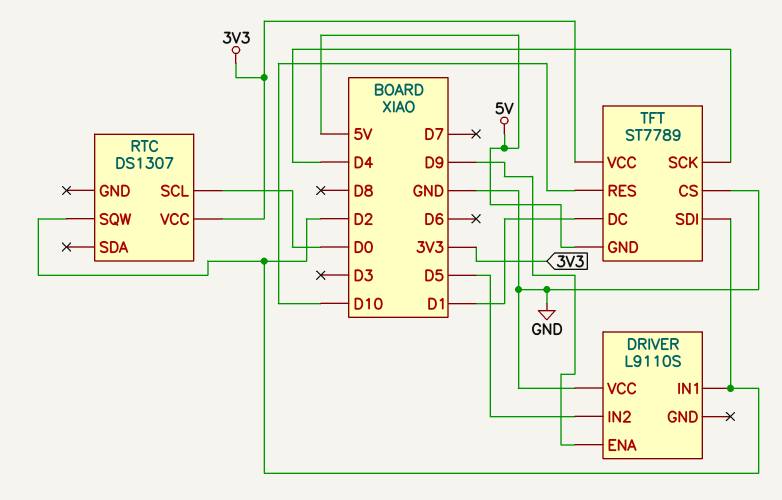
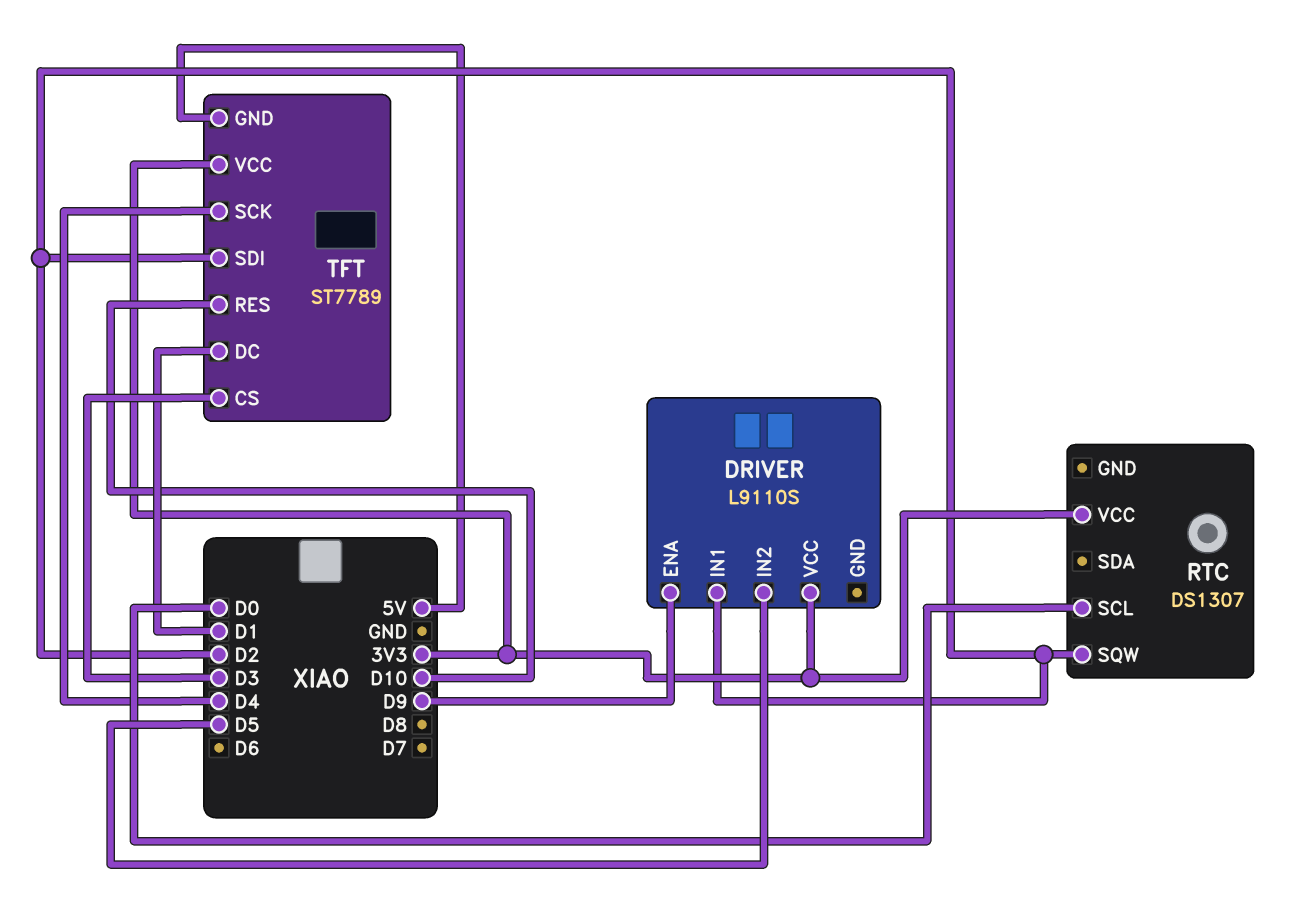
DRIVER pin VCC: GND -> 3V3
TFT pin CS: GND -> D3

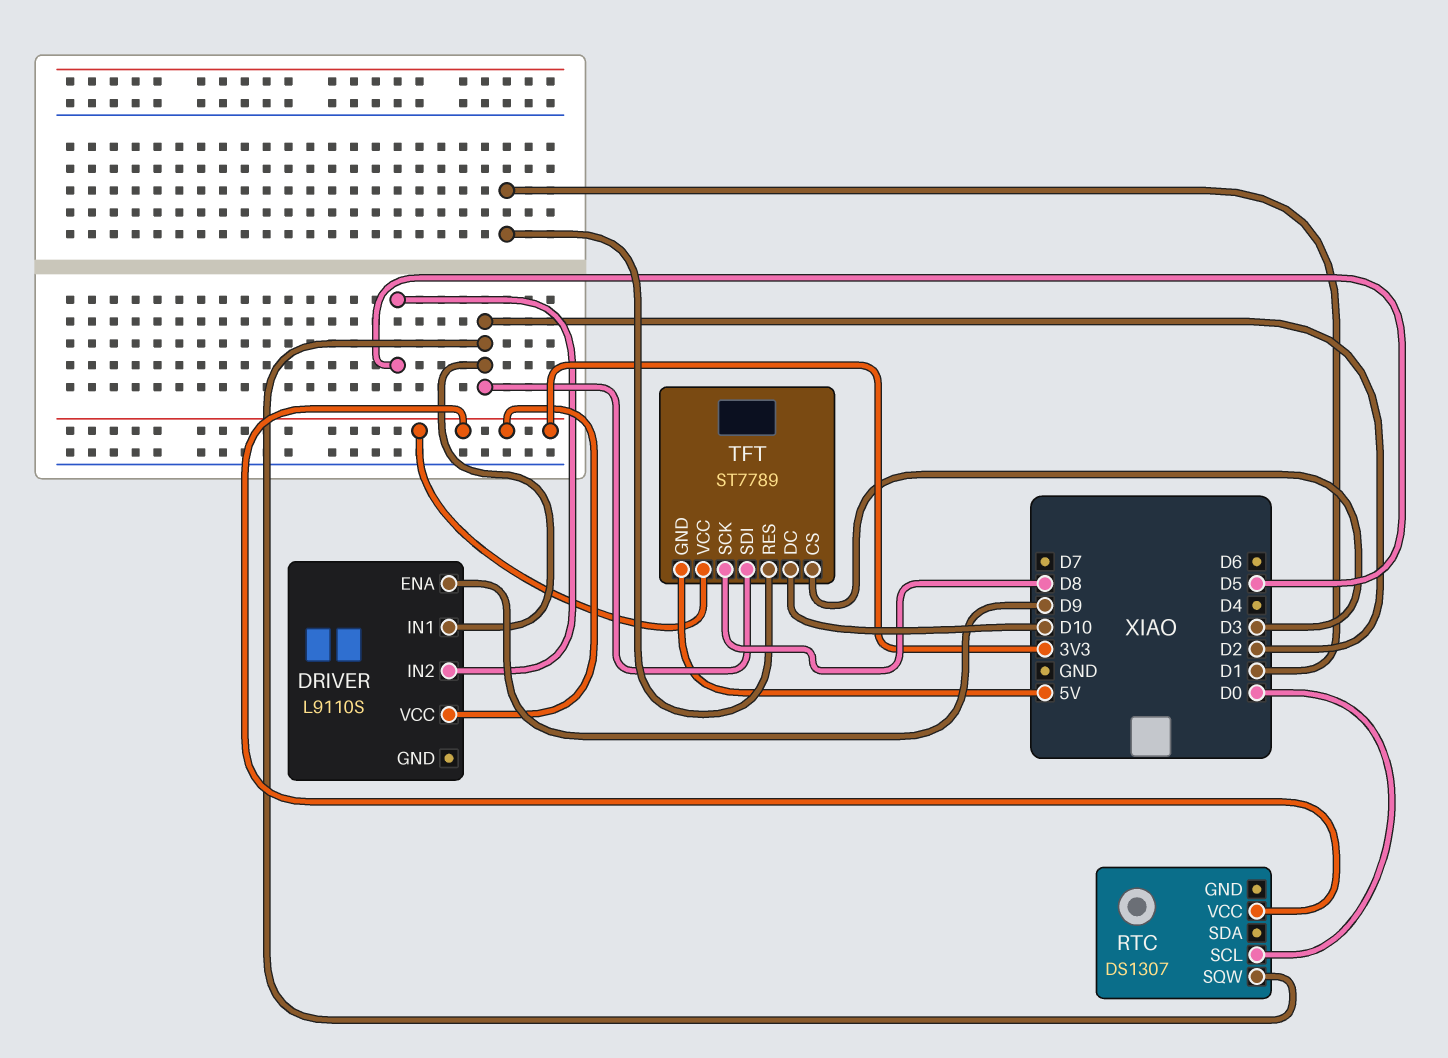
TFT pin DC: D1 -> D10
TFT pin RES: D10 -> D1
TFT pin SCK: D4 -> D8

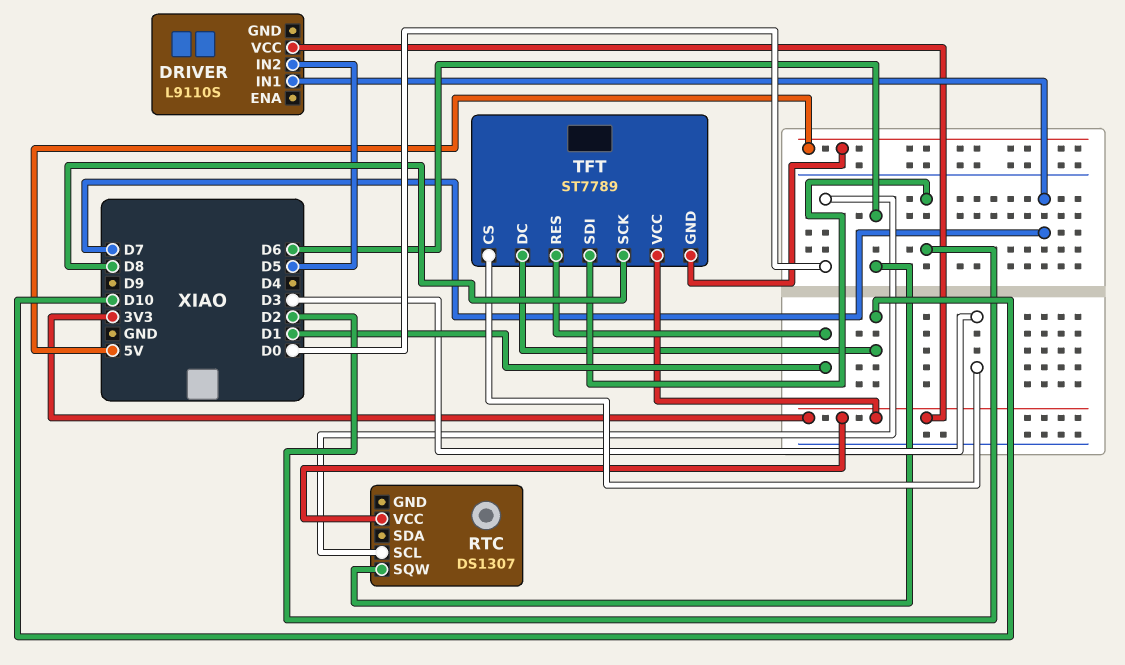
DRIVER pin ENA: D9 -> none
DRIVER pin IN1: D2 -> D7
RTC pin SQW: D2 -> D6

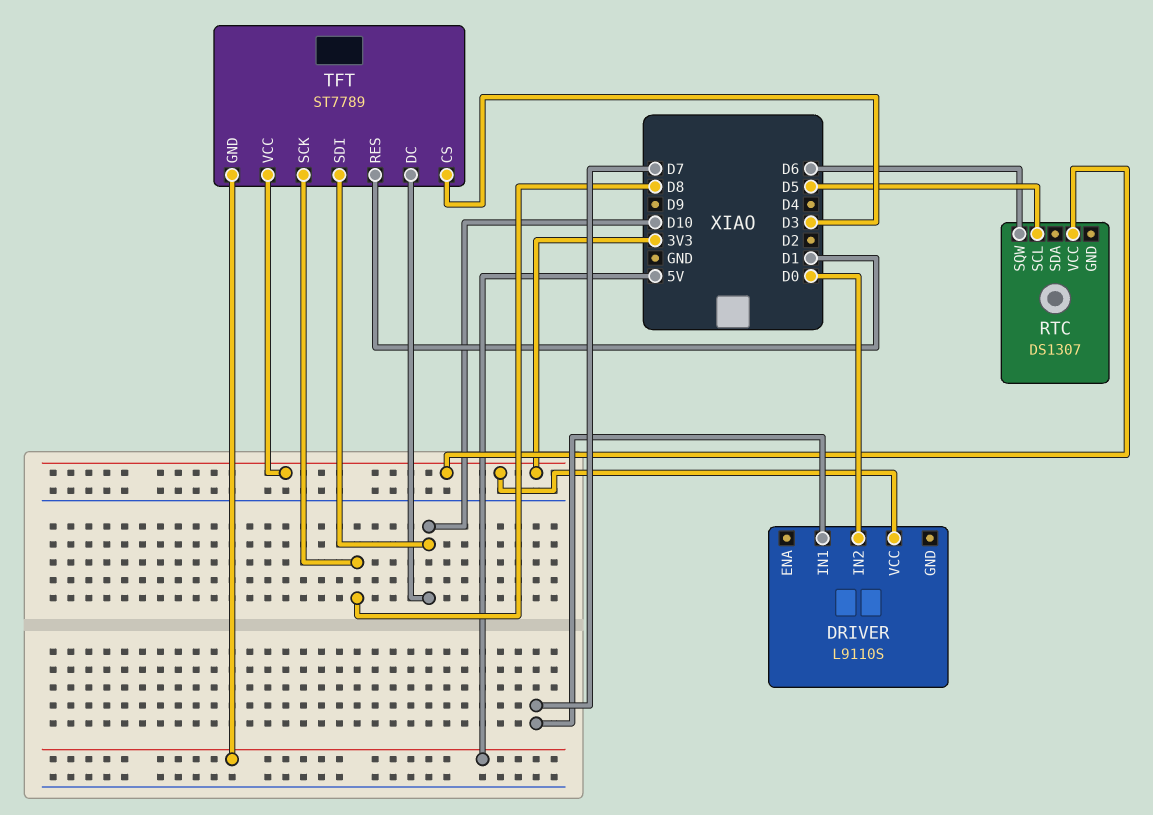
DRIVER pin IN2: D5 -> D0
RTC pin SCL: D0 -> D5
TFT pin SDI: D2 -> D10

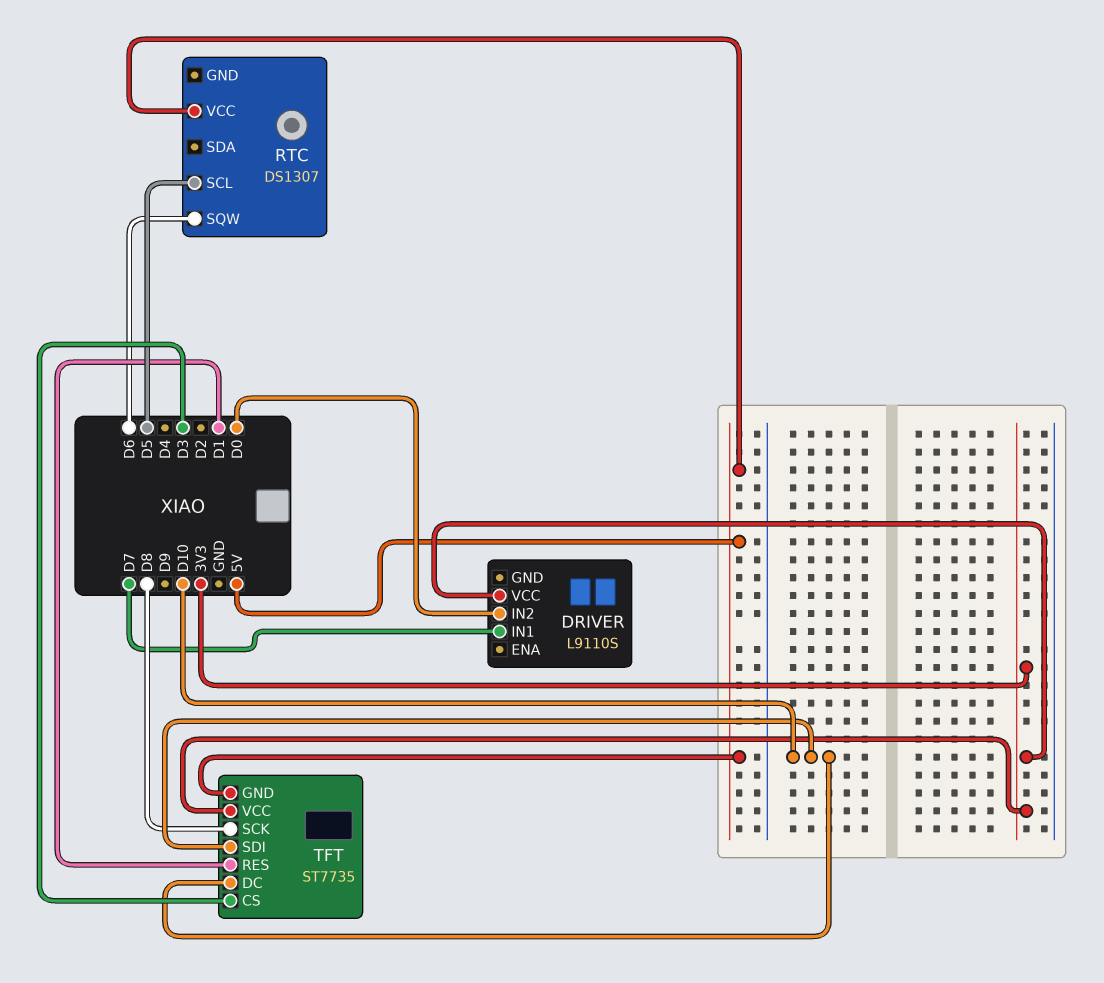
RTC pin VCC: 3V3 -> 5V
TFT: ST7789 -> ST7735

